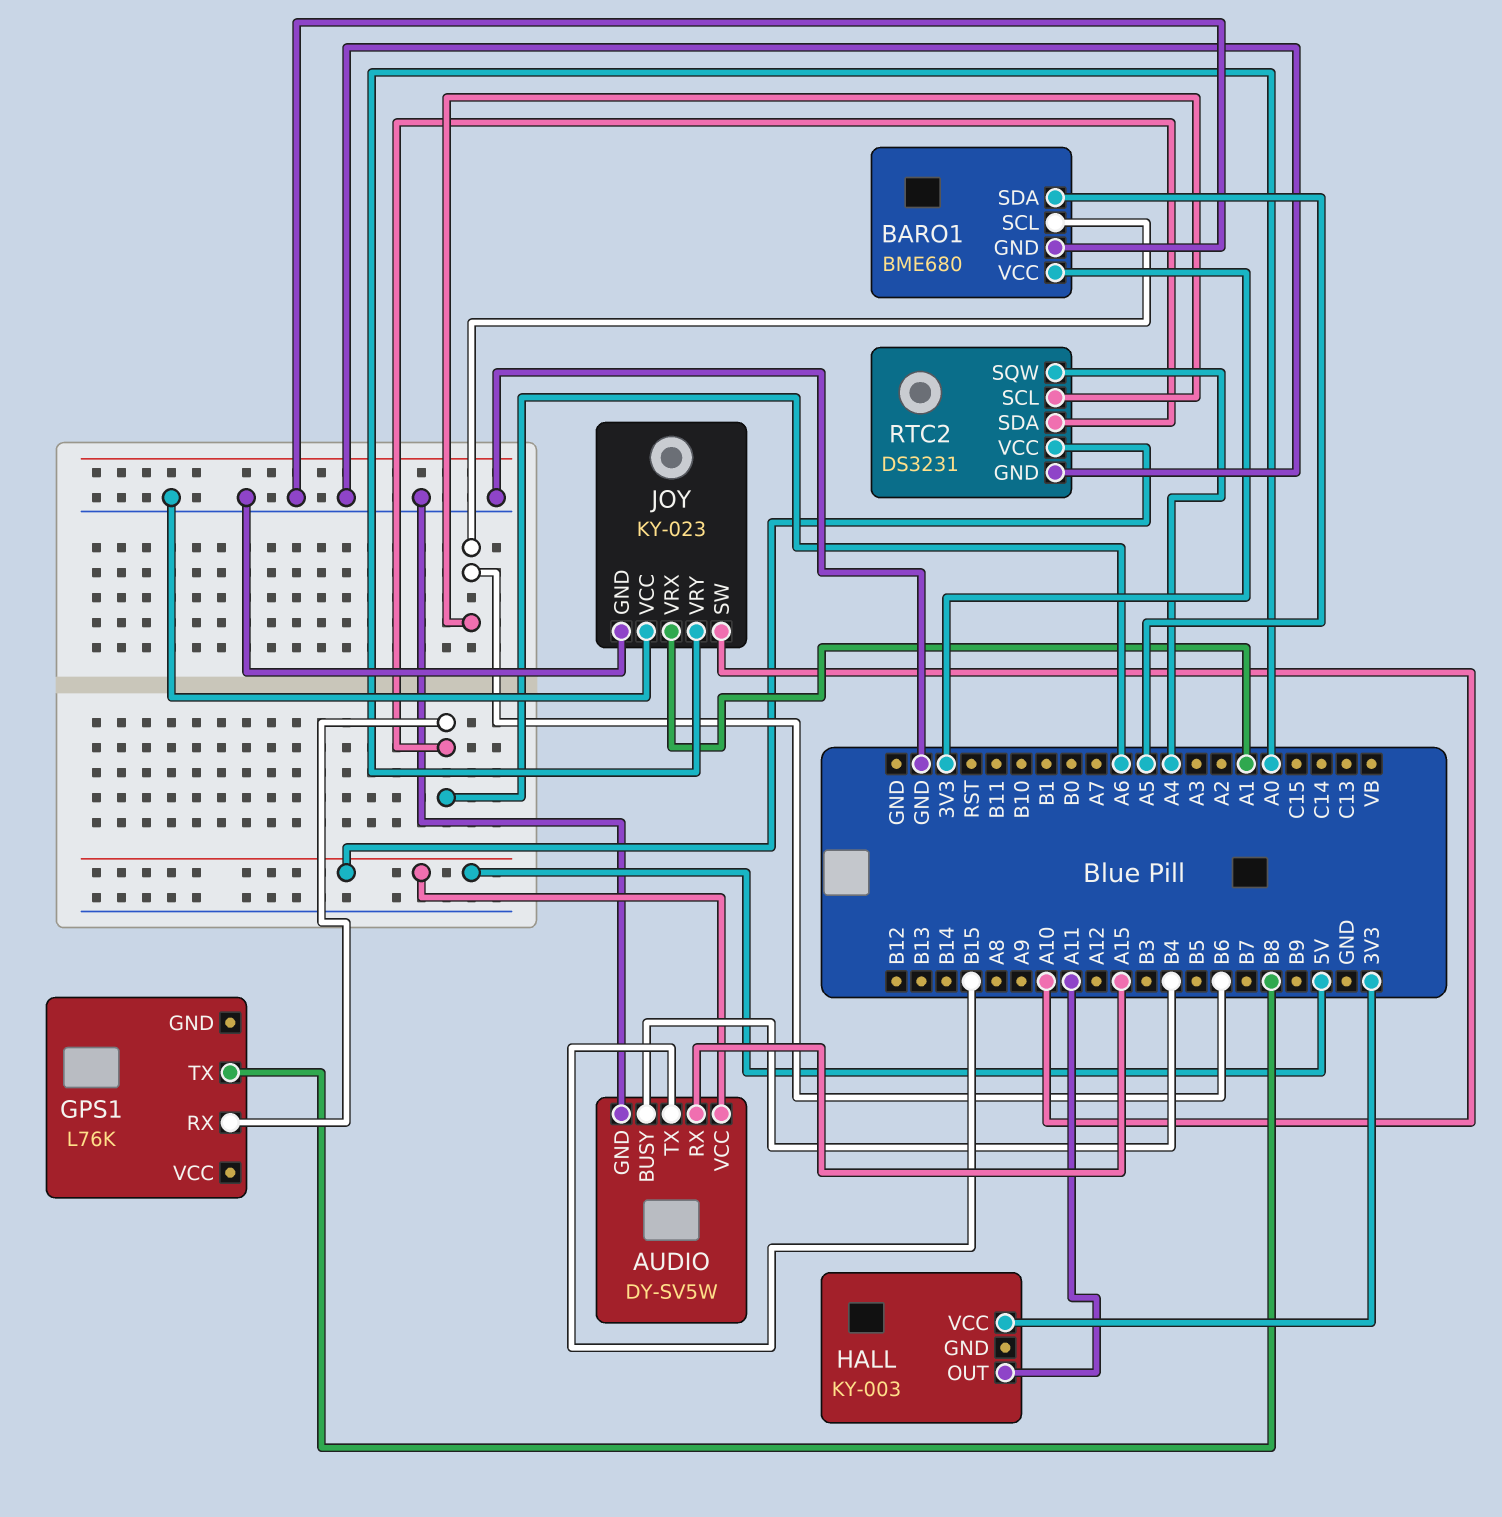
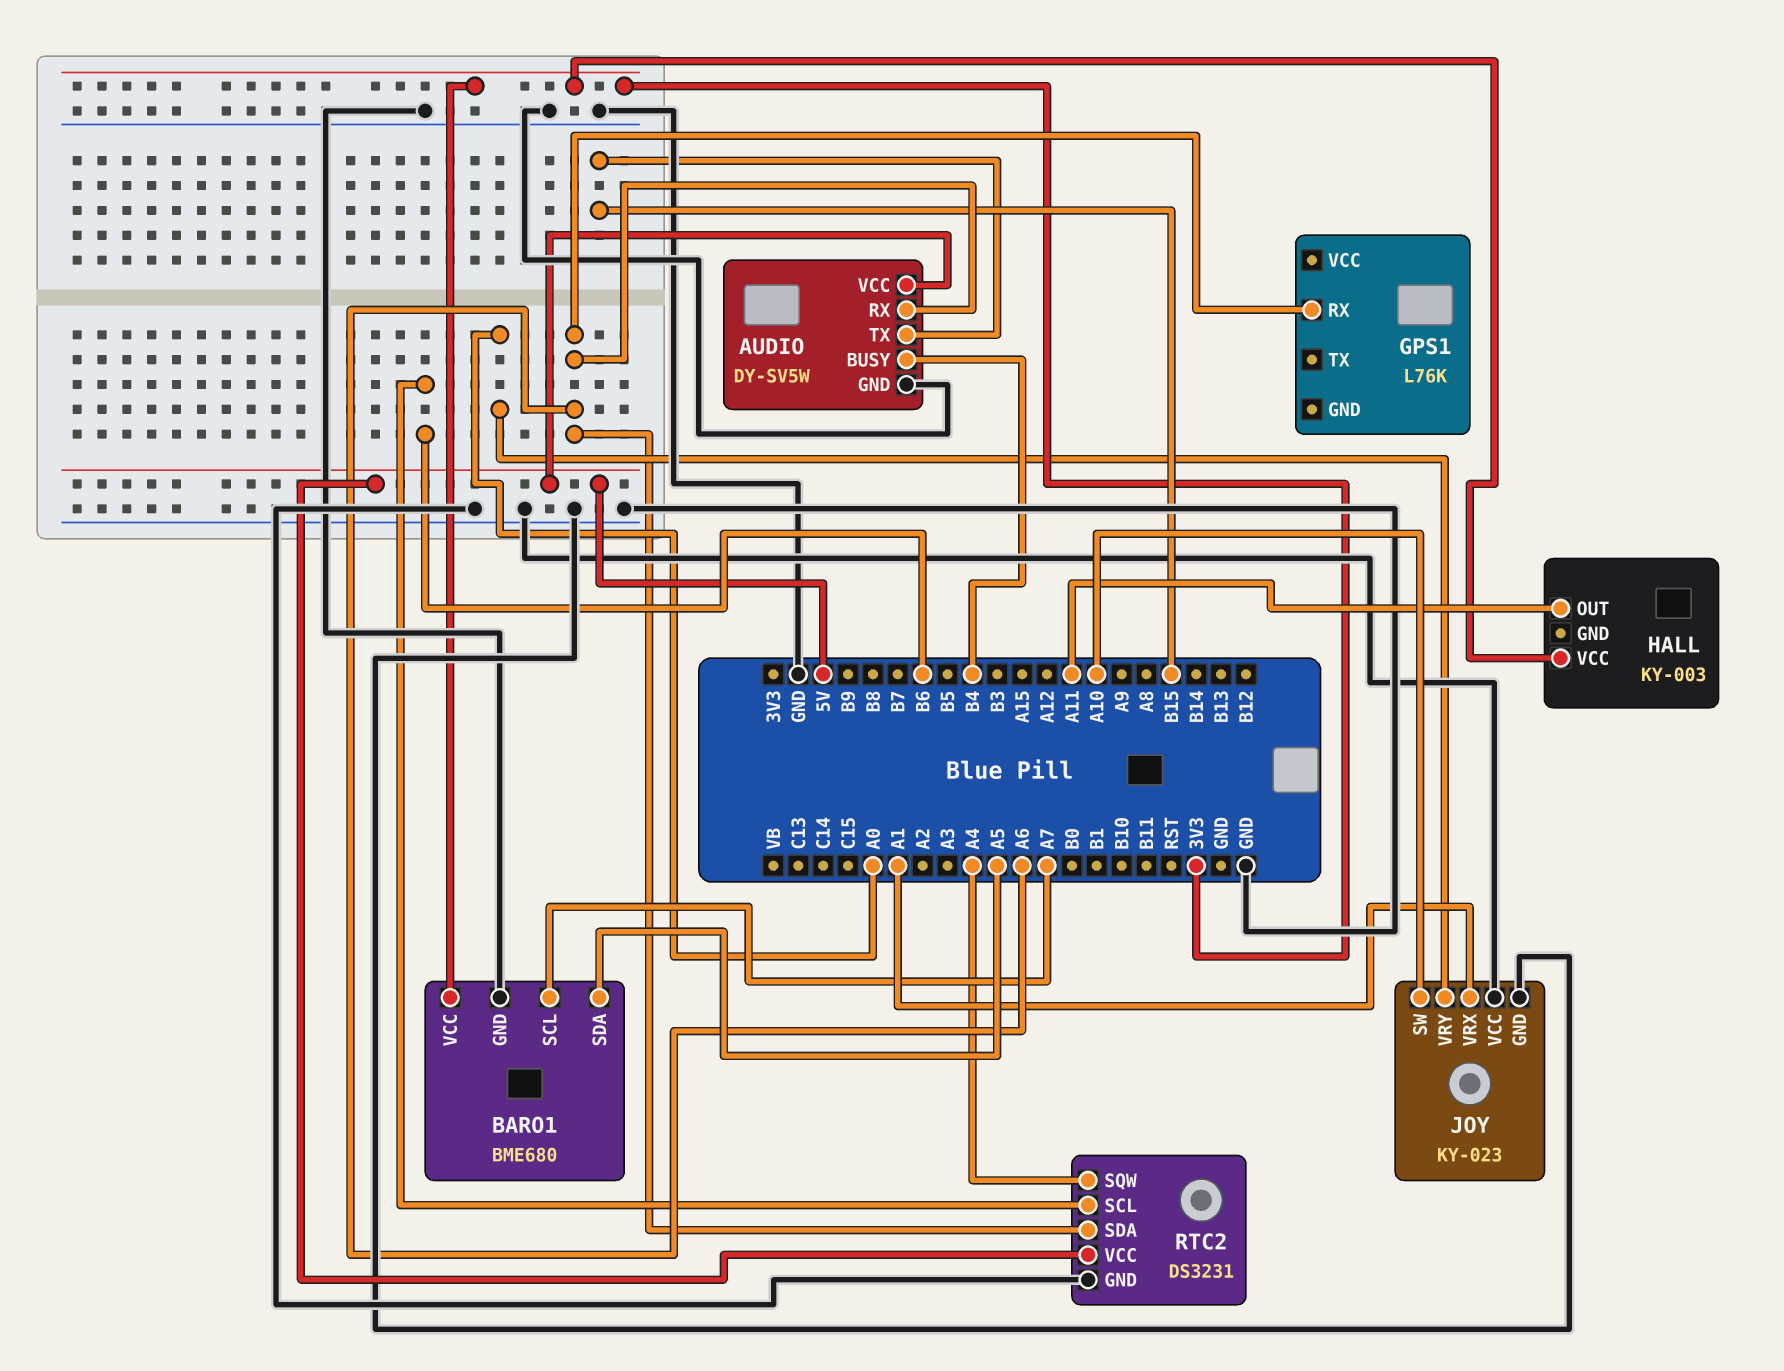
AUDIO pin RX: A15 -> A6
BARO1 pin SCL: B6 -> A7
GPS1 pin TX: B8 -> none

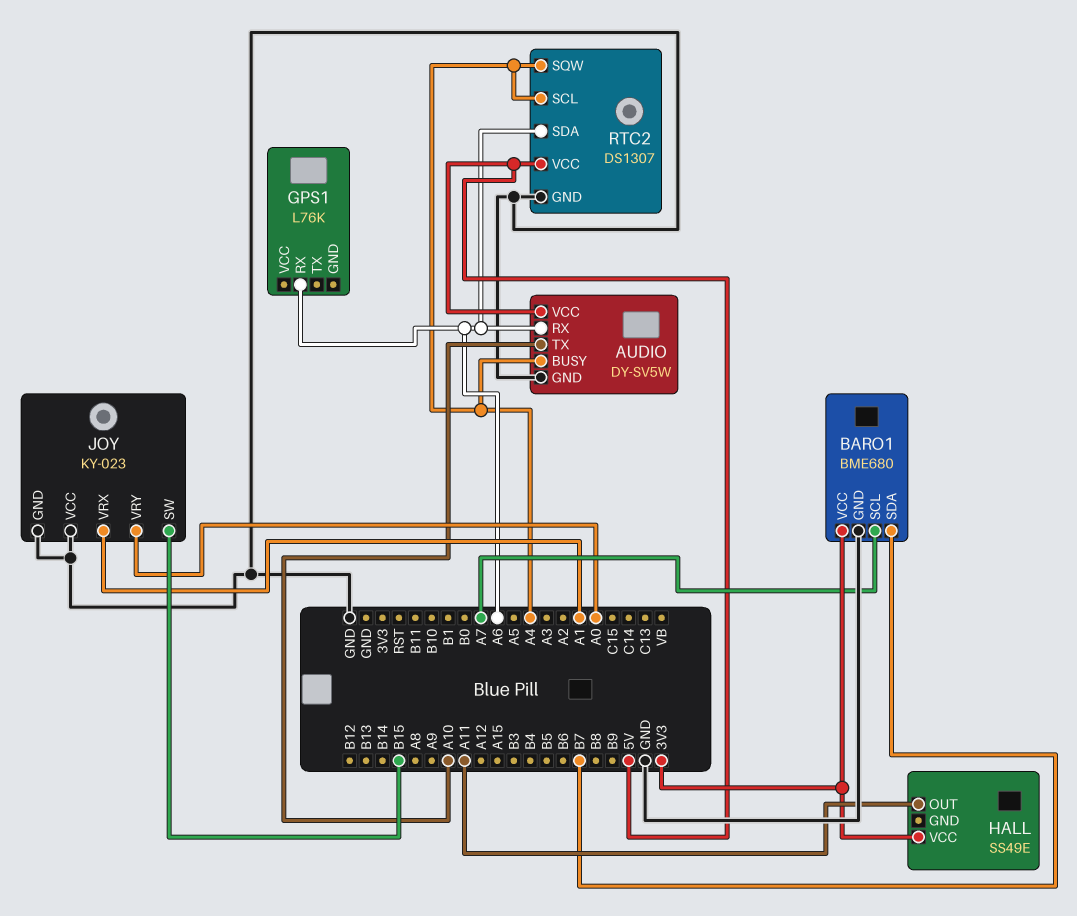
AUDIO pin BUSY: B4 -> A4
AUDIO pin TX: B15 -> A10
BARO1 pin SDA: A5 -> B7
HALL: KY-003 -> SS49E
JOY pin SW: A10 -> B15
RTC2: DS3231 -> DS1307
RTC2 pin SCL: B6 -> A4

